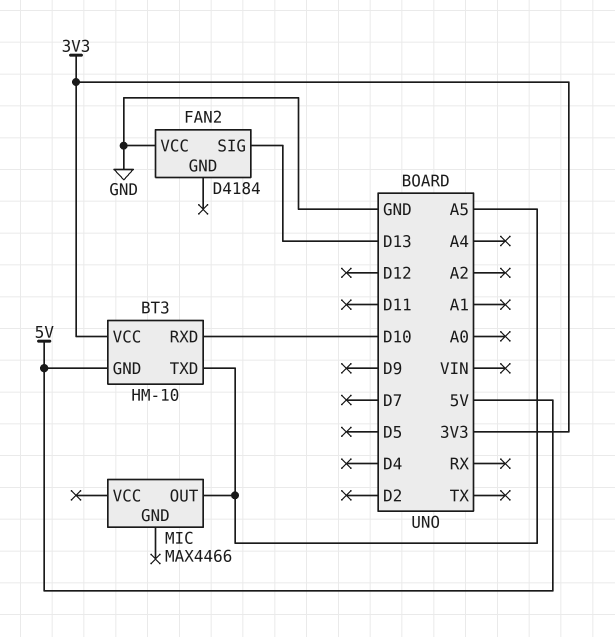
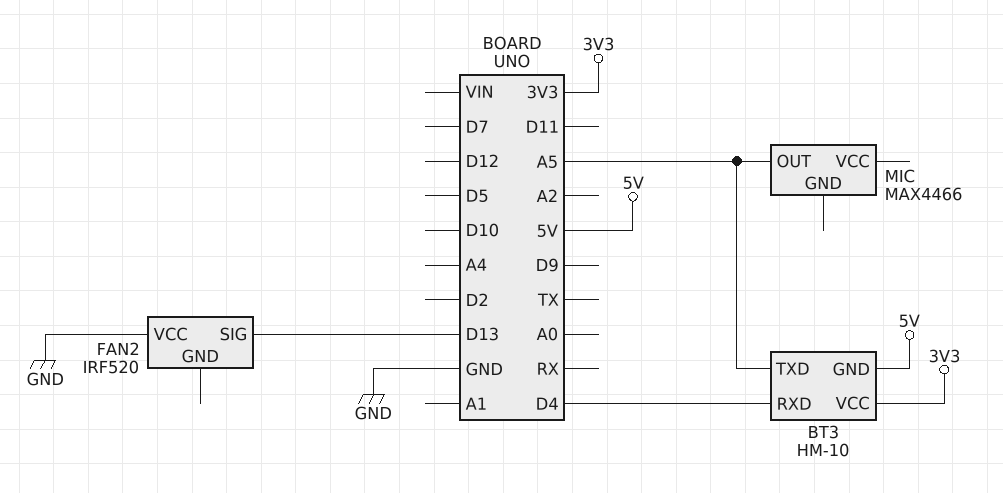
BT3 pin RXD: D10 -> D4
FAN2: D4184 -> IRF520

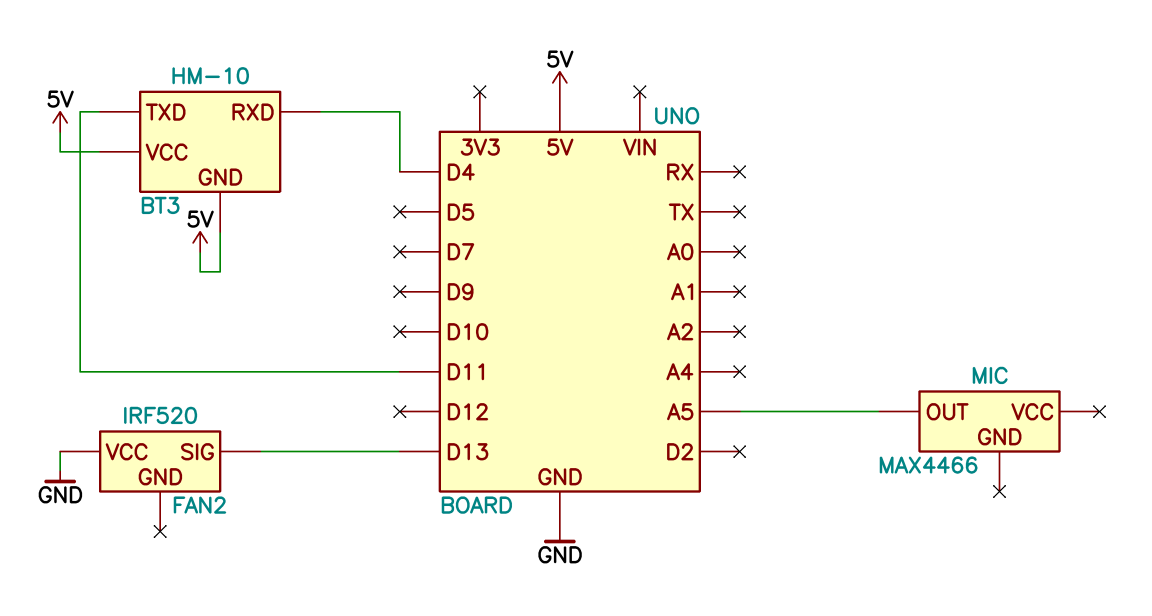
BT3 pin TXD: A5 -> D11
BT3 pin VCC: 3V3 -> 5V

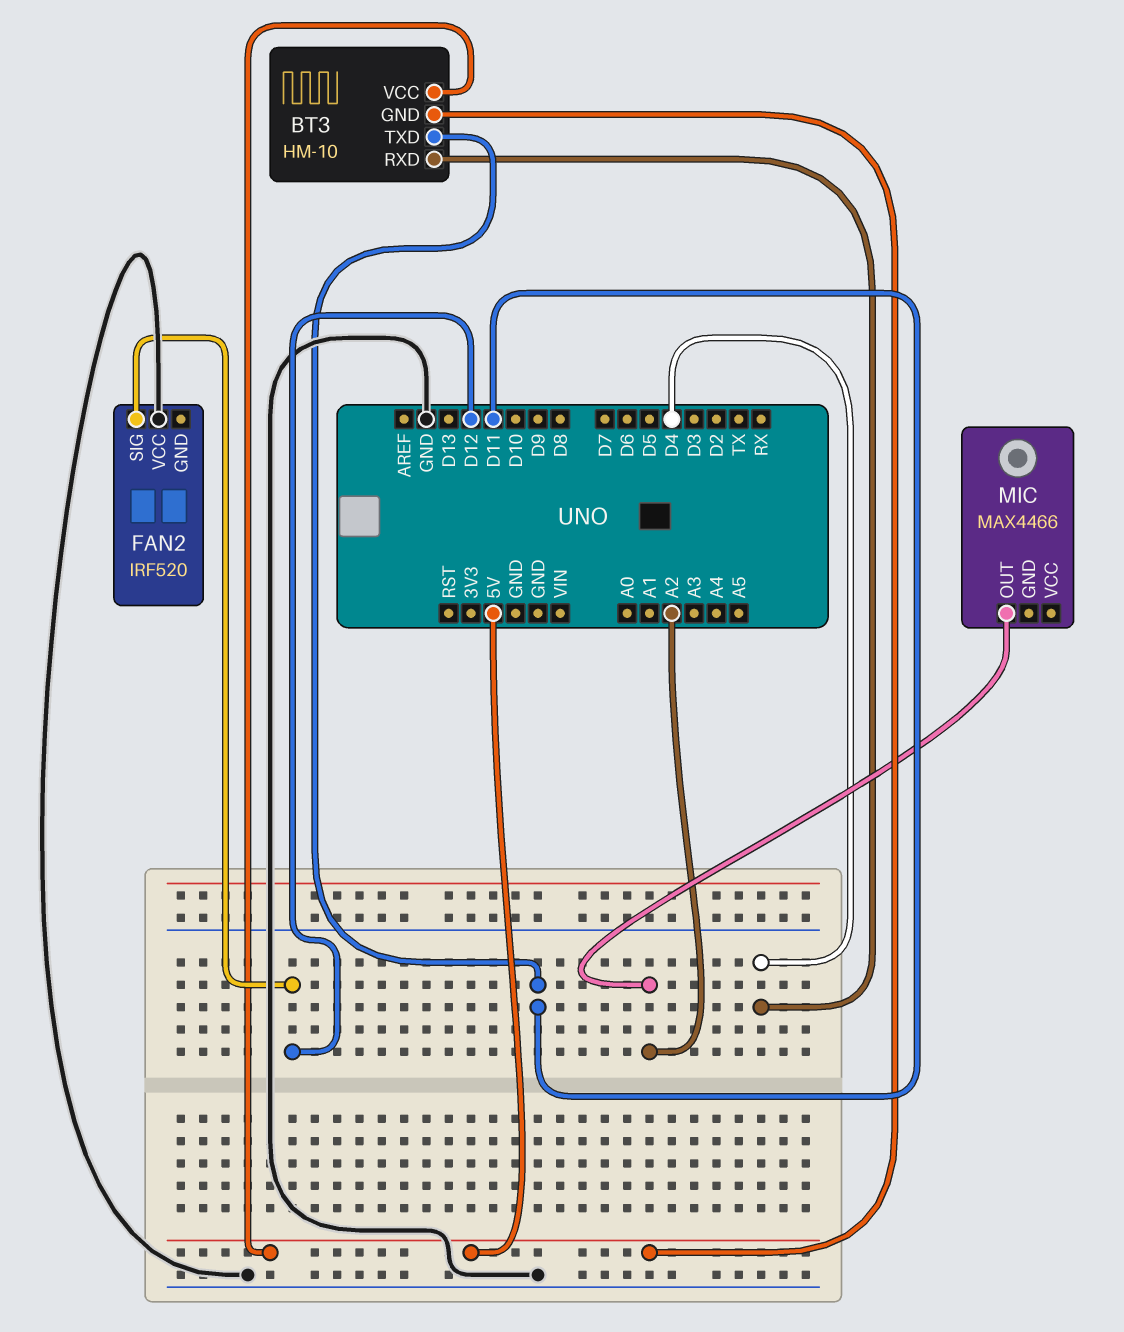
FAN2 pin SIG: D13 -> D12
MIC pin OUT: A5 -> A2

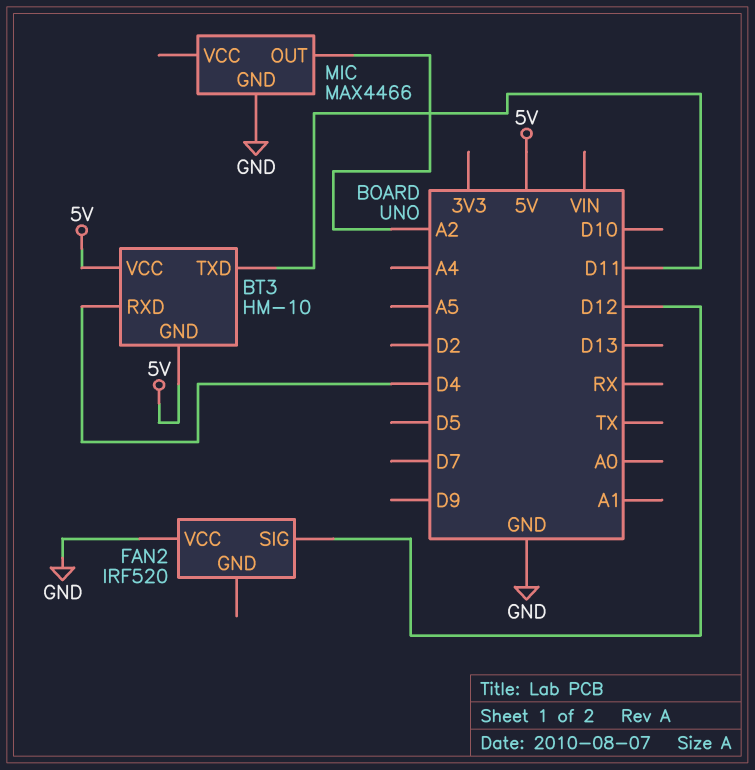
MIC pin GND: none -> GND

